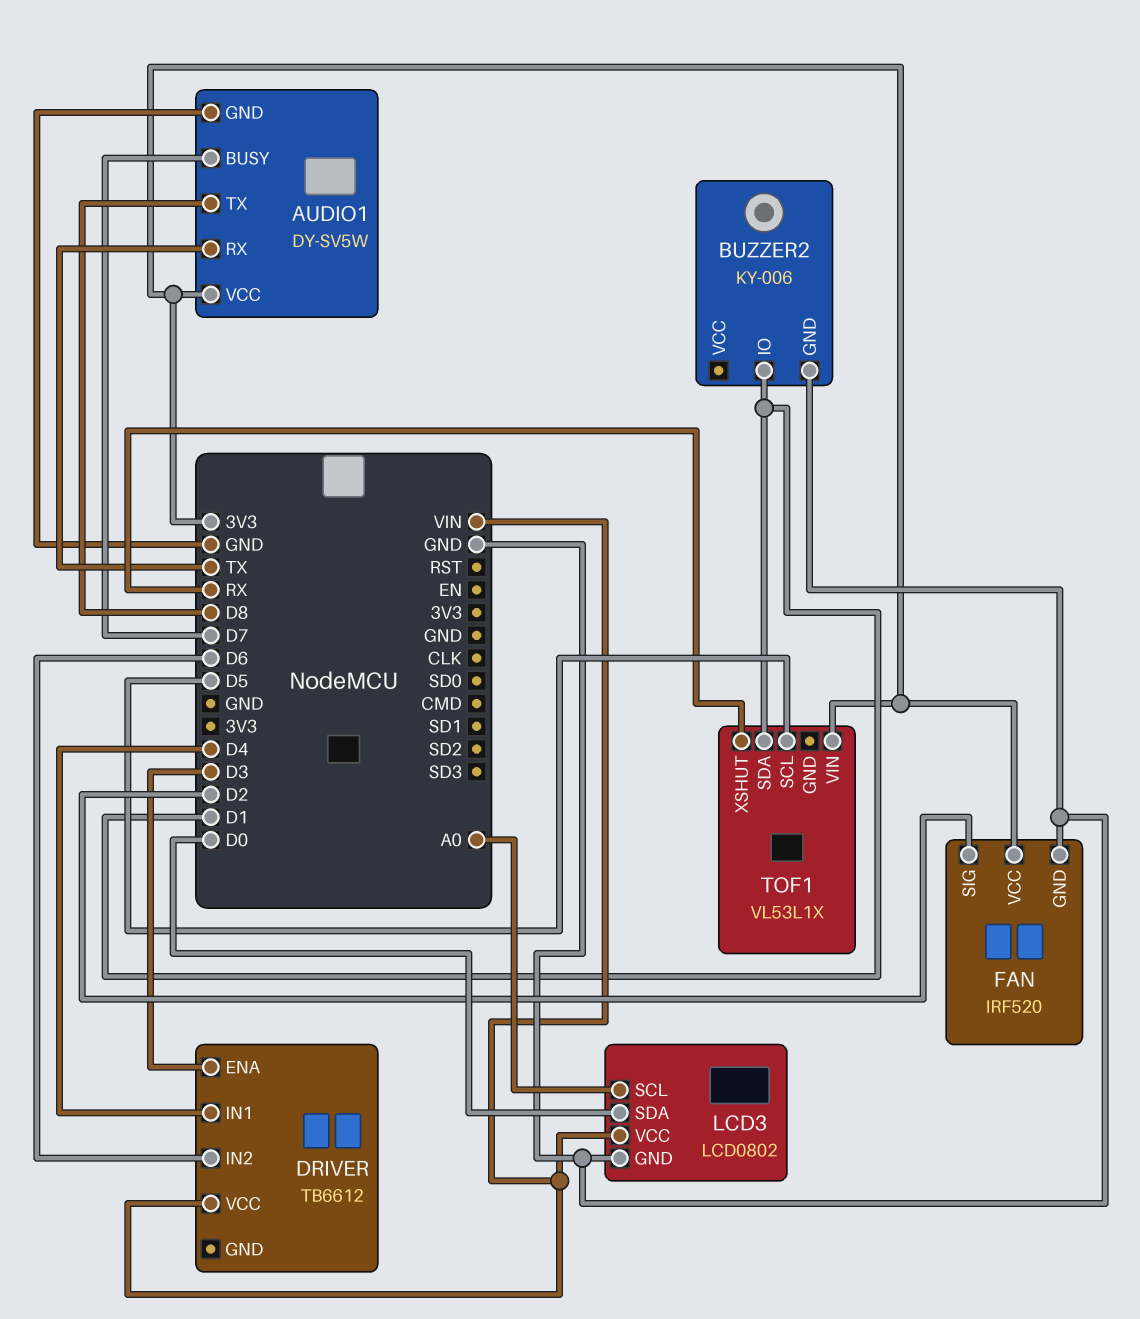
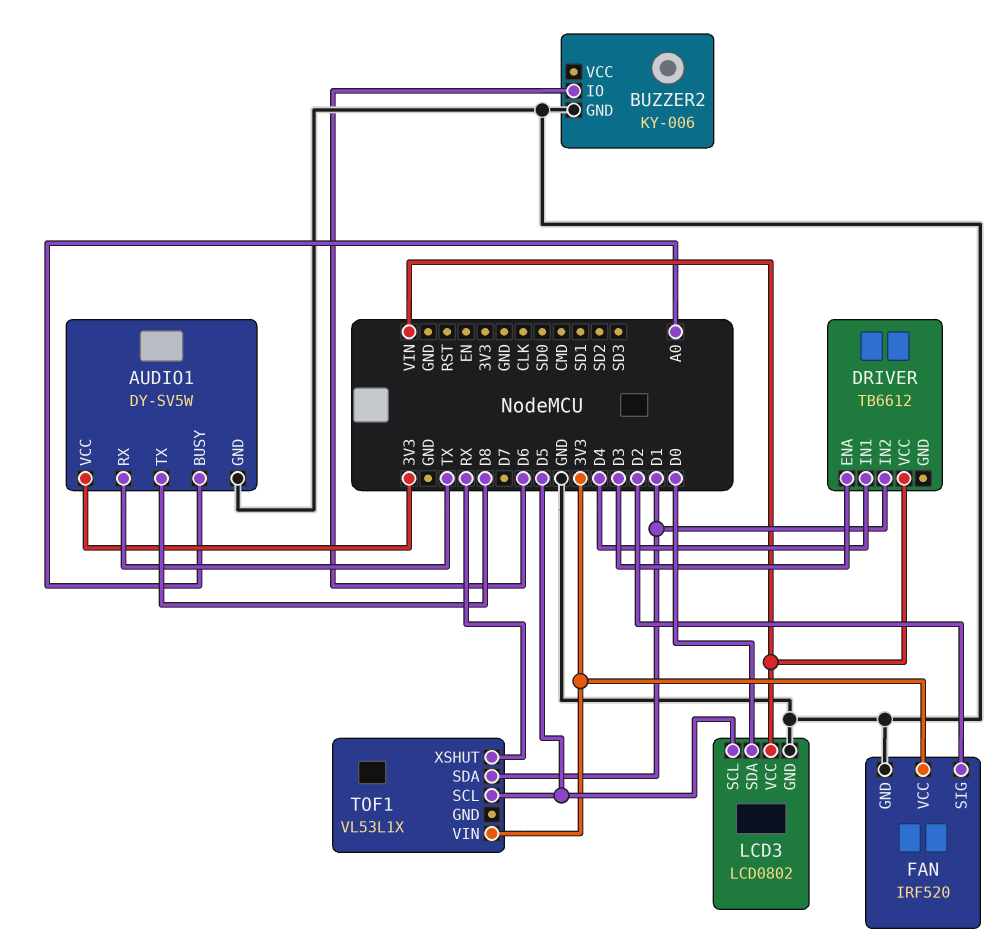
AUDIO1 pin BUSY: D7 -> A0
BUZZER2 pin IO: D1 -> D6
DRIVER pin IN2: D6 -> D1
LCD3 pin SCL: A0 -> D5

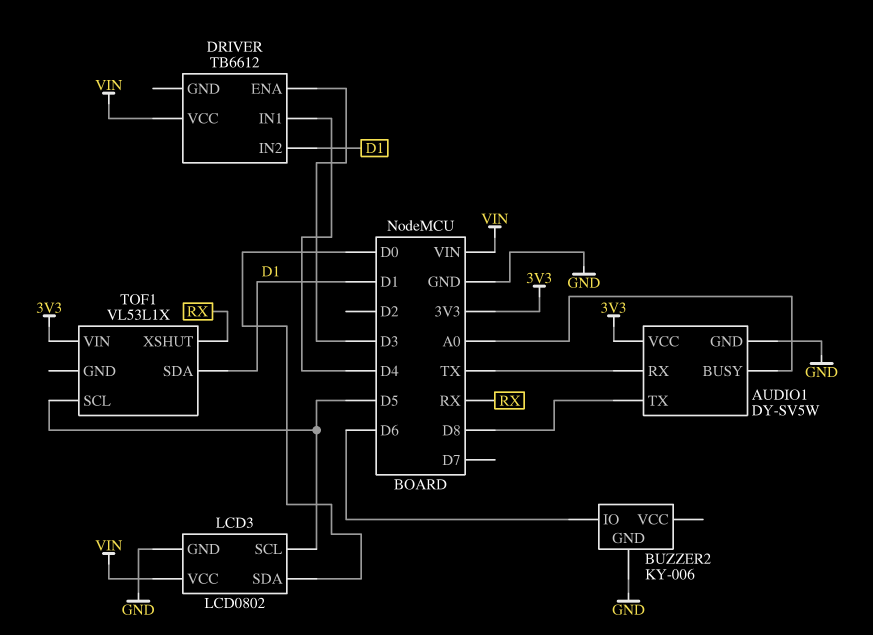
FAN: IRF520 -> none
FAN pin GND: GND -> none
FAN pin SIG: D2 -> none
FAN pin VCC: 3V3 -> none

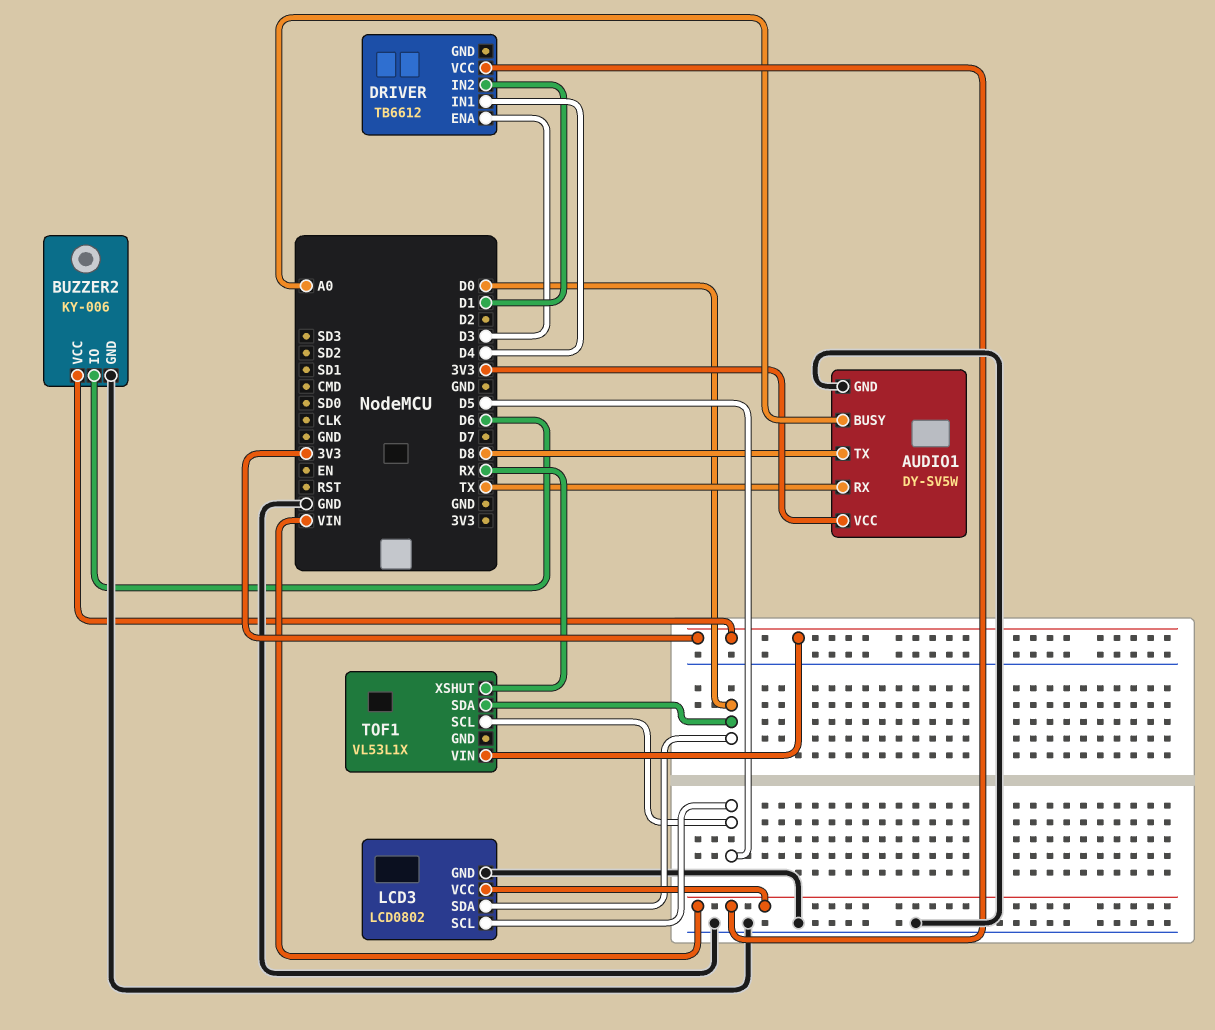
BUZZER2 pin VCC: none -> 3V3
TOF1 pin SDA: D1 -> D0

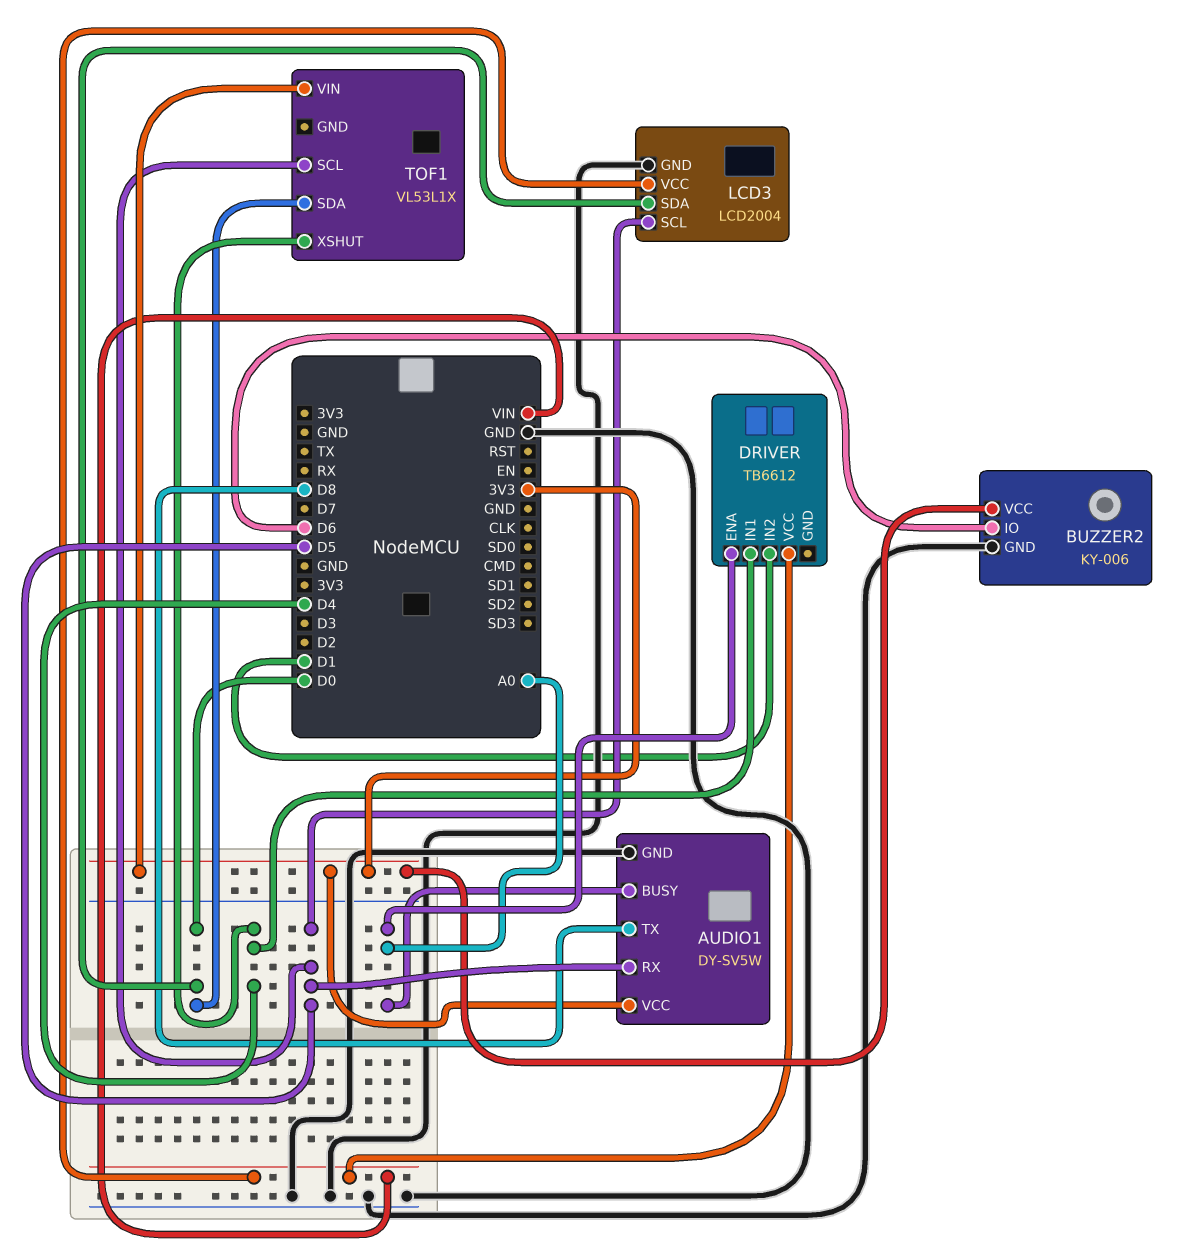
AUDIO1 pin RX: TX -> D5
DRIVER pin ENA: D3 -> A0
LCD3: LCD0802 -> LCD2004
TOF1 pin XSHUT: RX -> D4

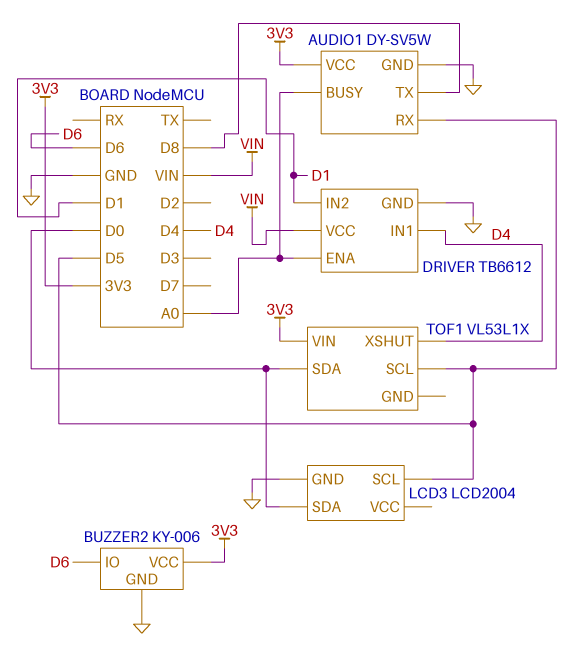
DRIVER pin GND: none -> GND
LCD3 pin VCC: VIN -> none

